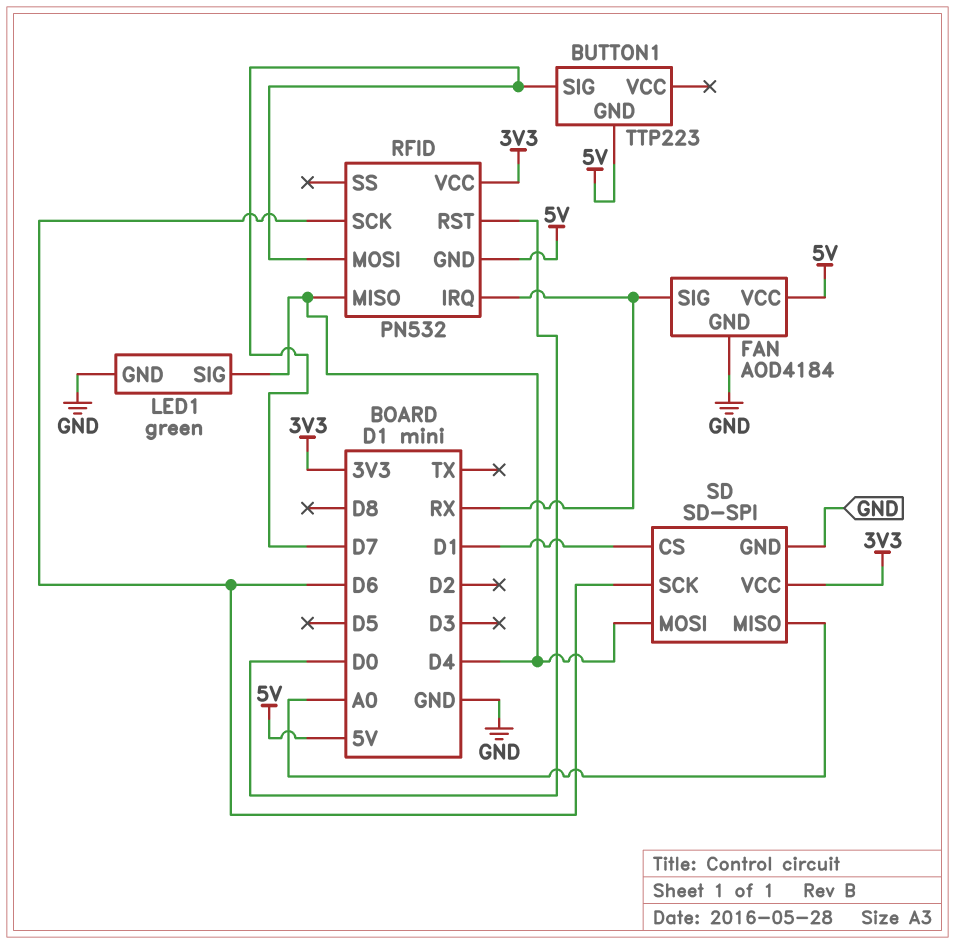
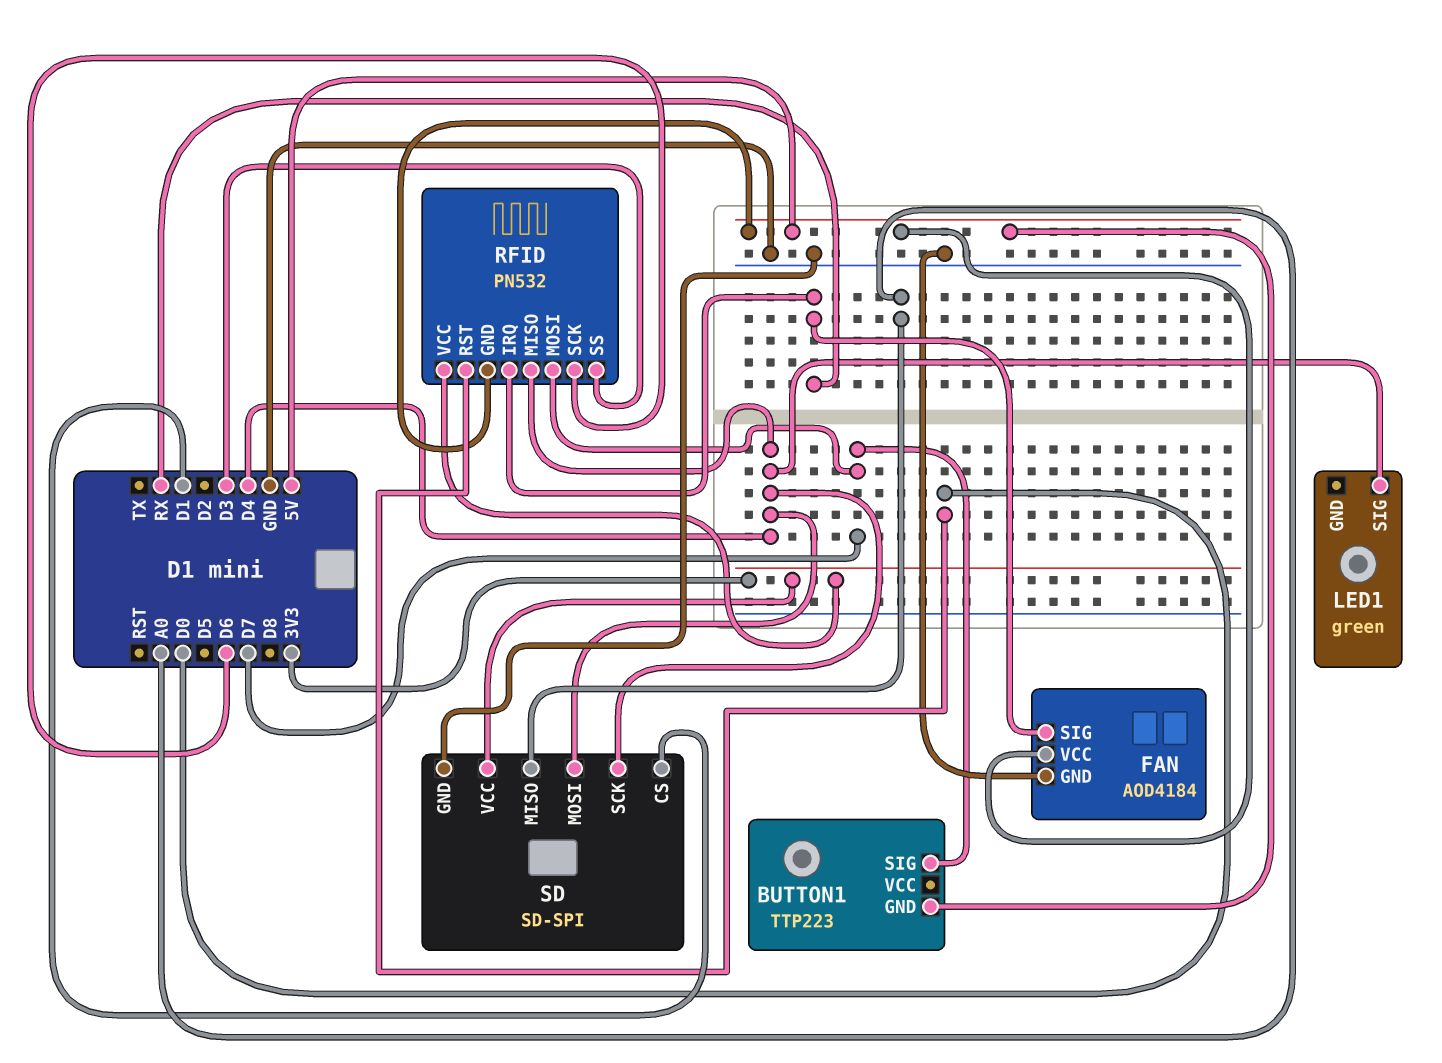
LED1 pin GND: GND -> none
RFID pin SS: none -> D3
SD pin SCK: D6 -> D4

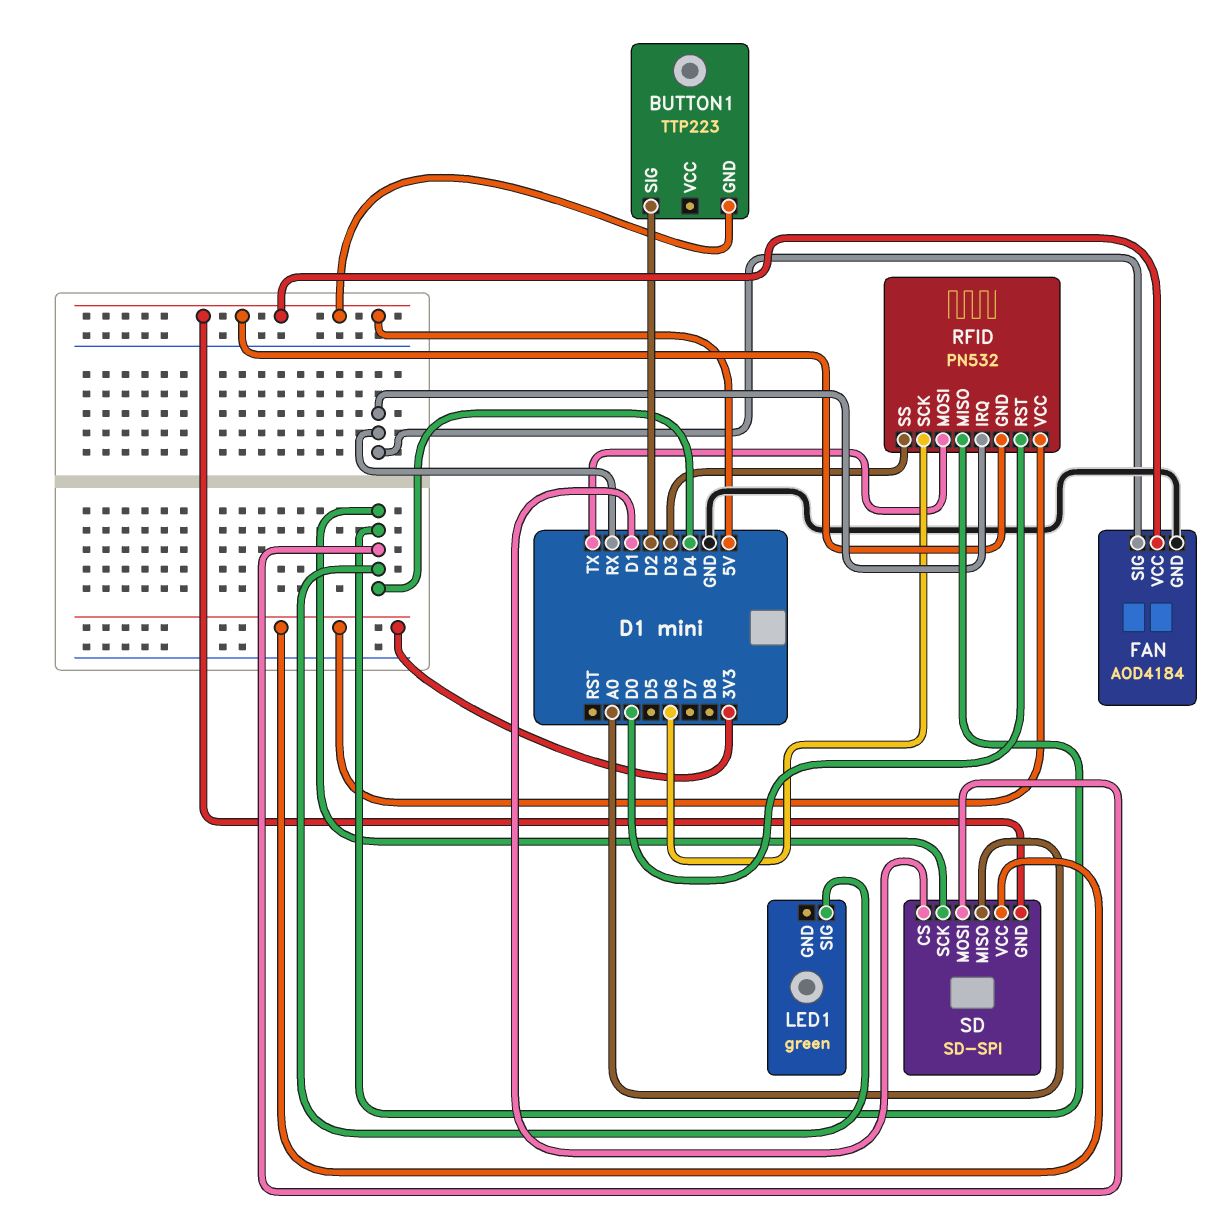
BUTTON1 pin SIG: D7 -> D2
RFID pin MOSI: D7 -> TX
SD pin GND: GND -> 5V

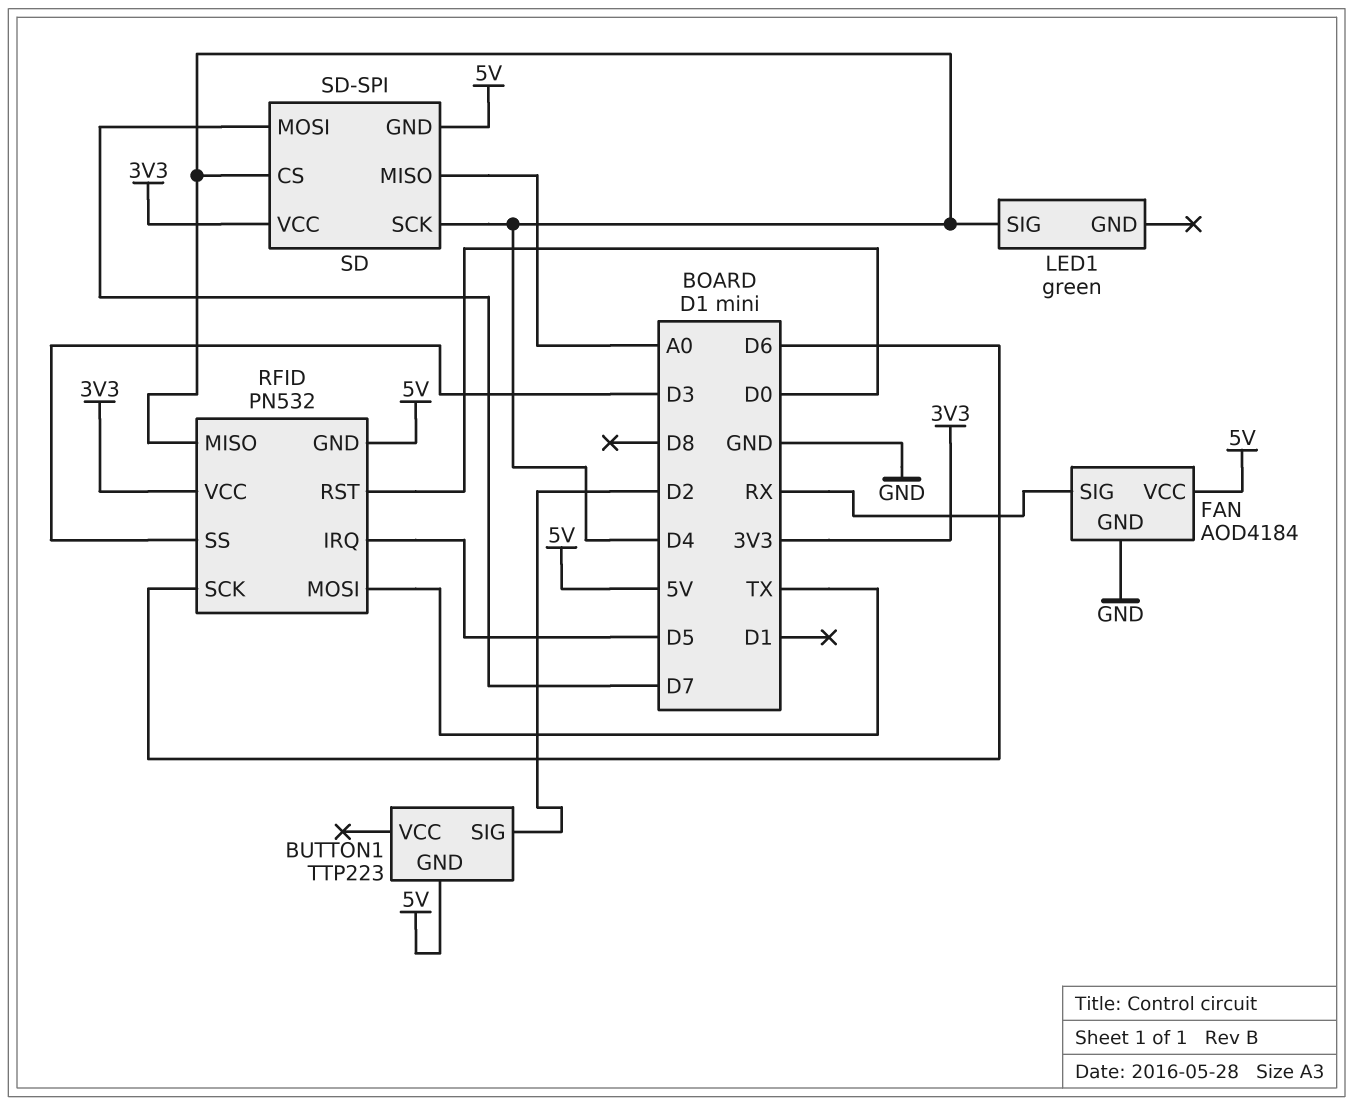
RFID pin IRQ: RX -> D5
SD pin CS: D1 -> D4
SD pin MOSI: D4 -> D7

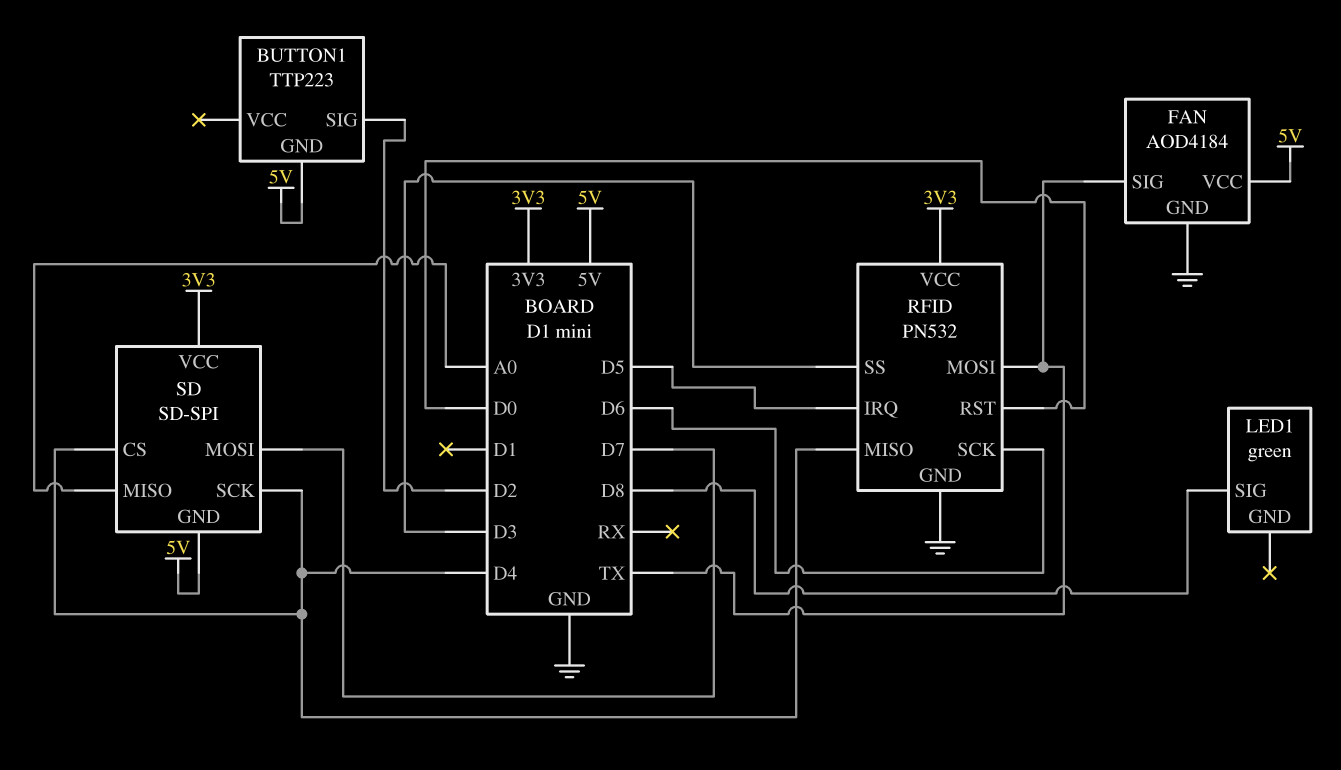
FAN pin SIG: RX -> TX
LED1 pin SIG: D4 -> D8
RFID pin GND: 5V -> GND

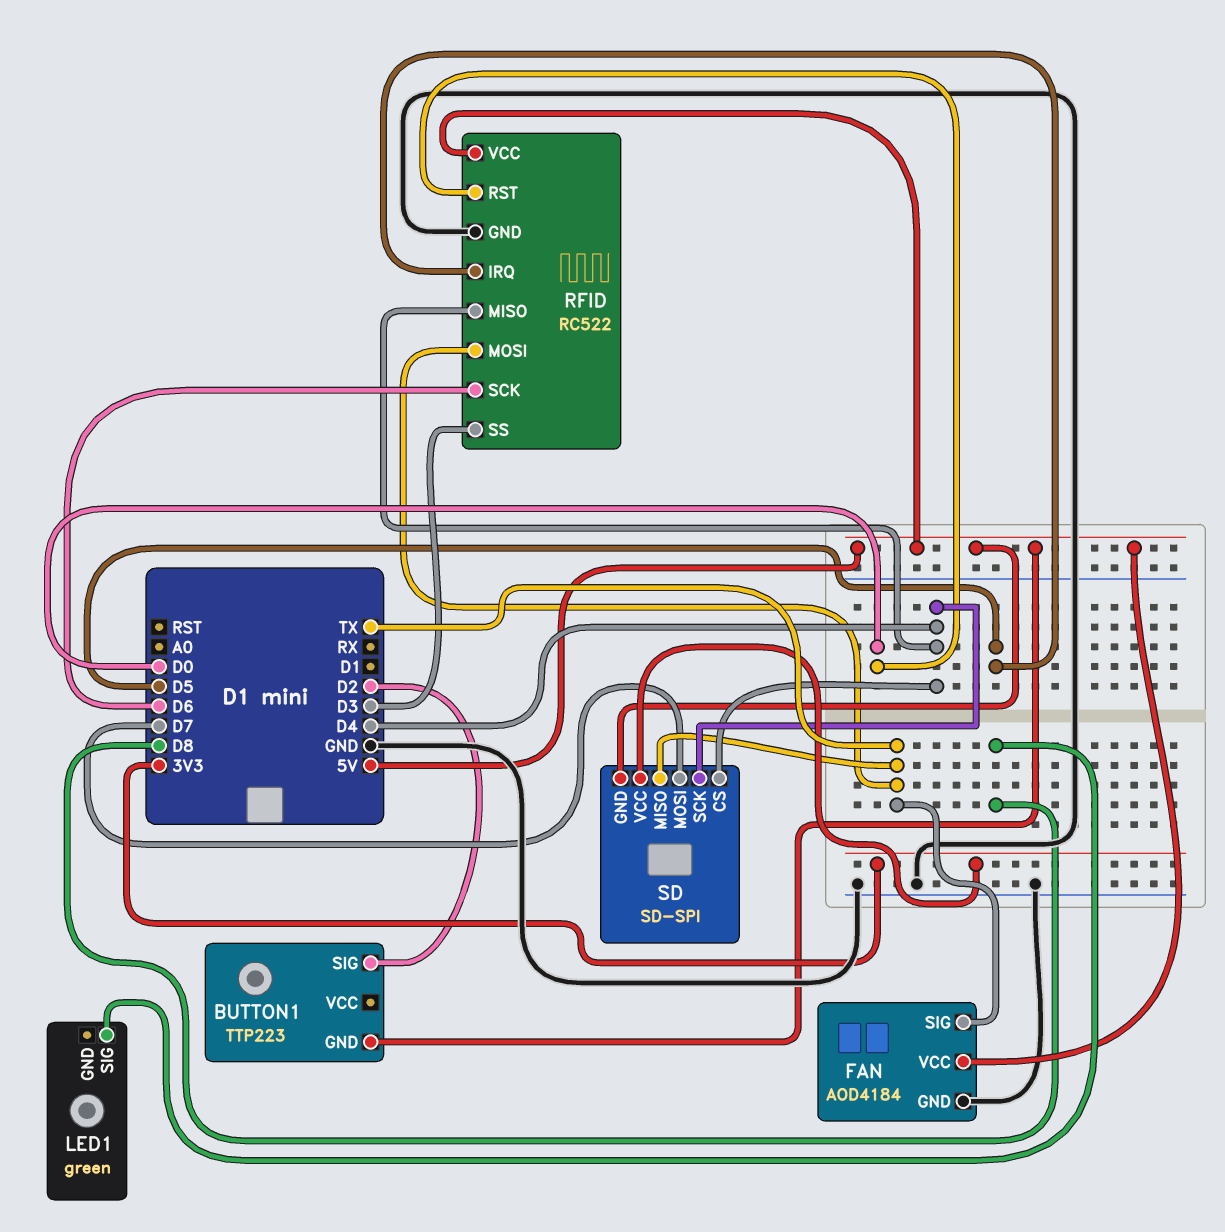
RFID: PN532 -> RC522
RFID pin VCC: 3V3 -> 5V
SD pin MISO: A0 -> TX

